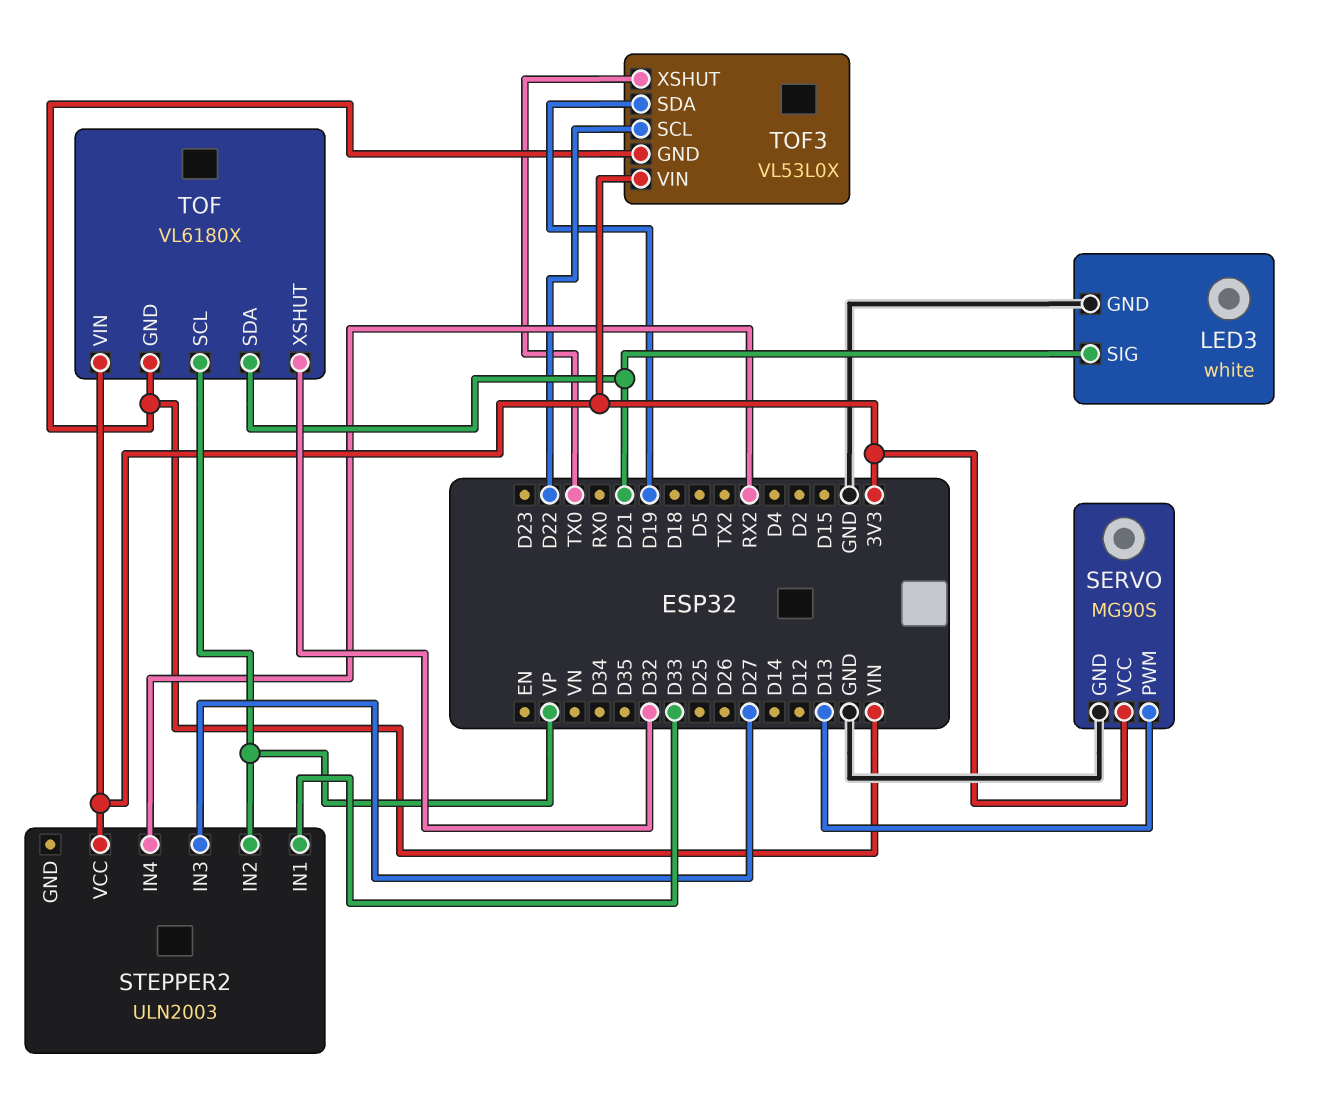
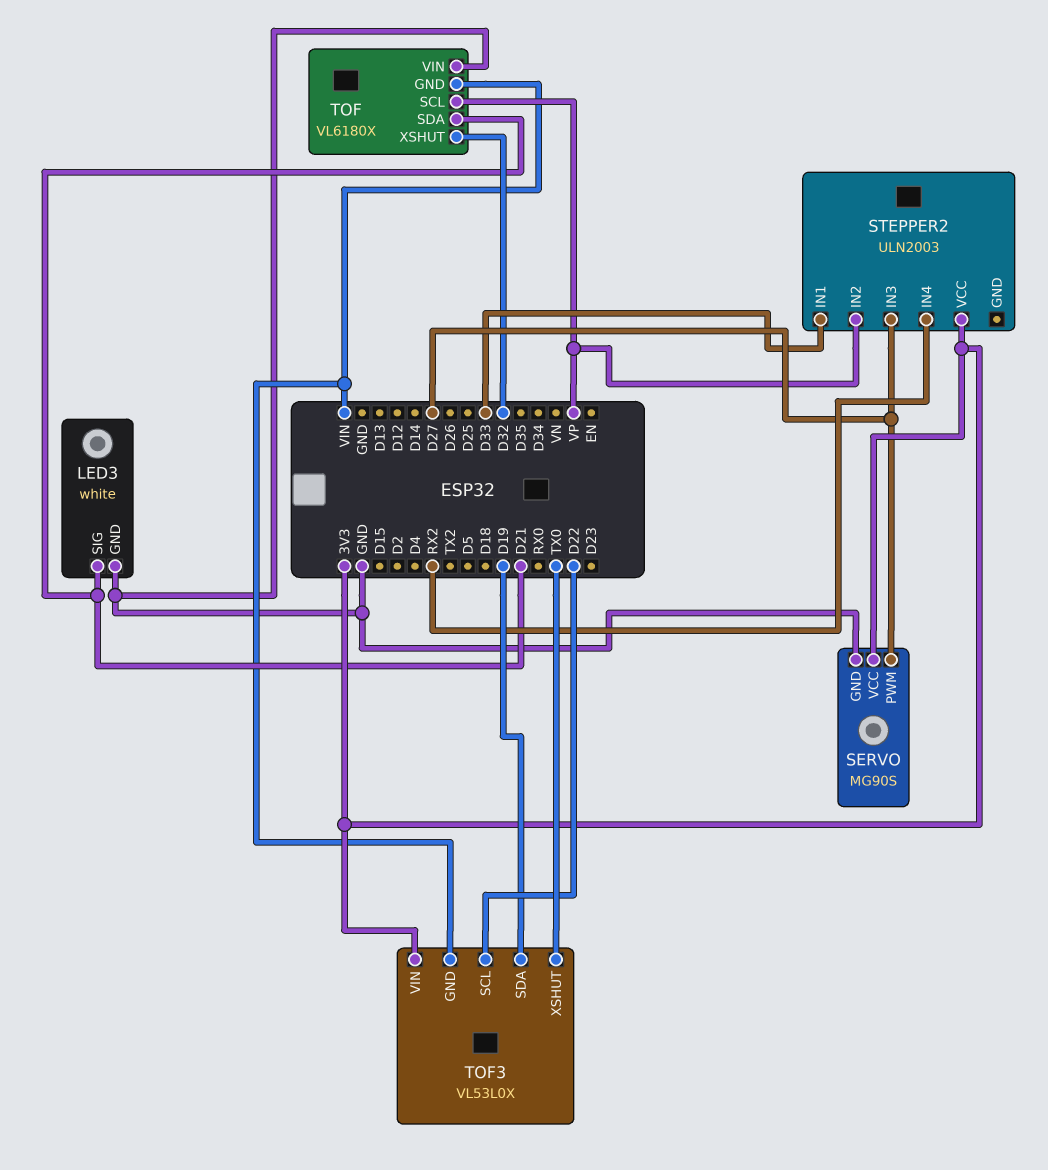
SERVO pin PWM: D13 -> D27
TOF pin VIN: 3V3 -> GND

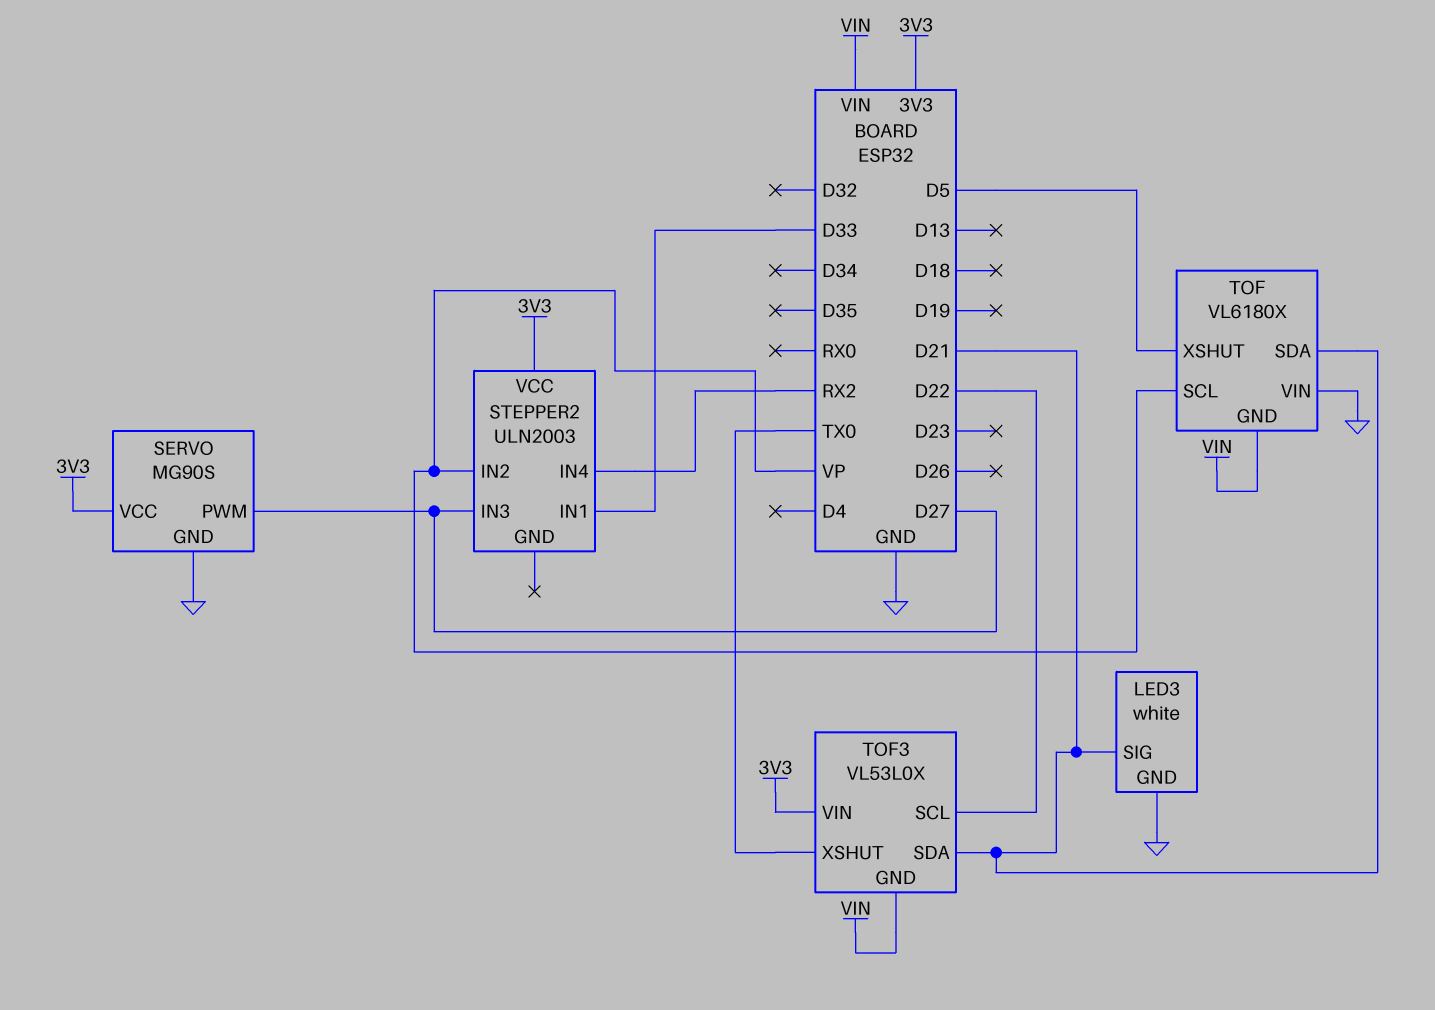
TOF pin XSHUT: D32 -> D5
TOF3 pin SDA: D19 -> D21

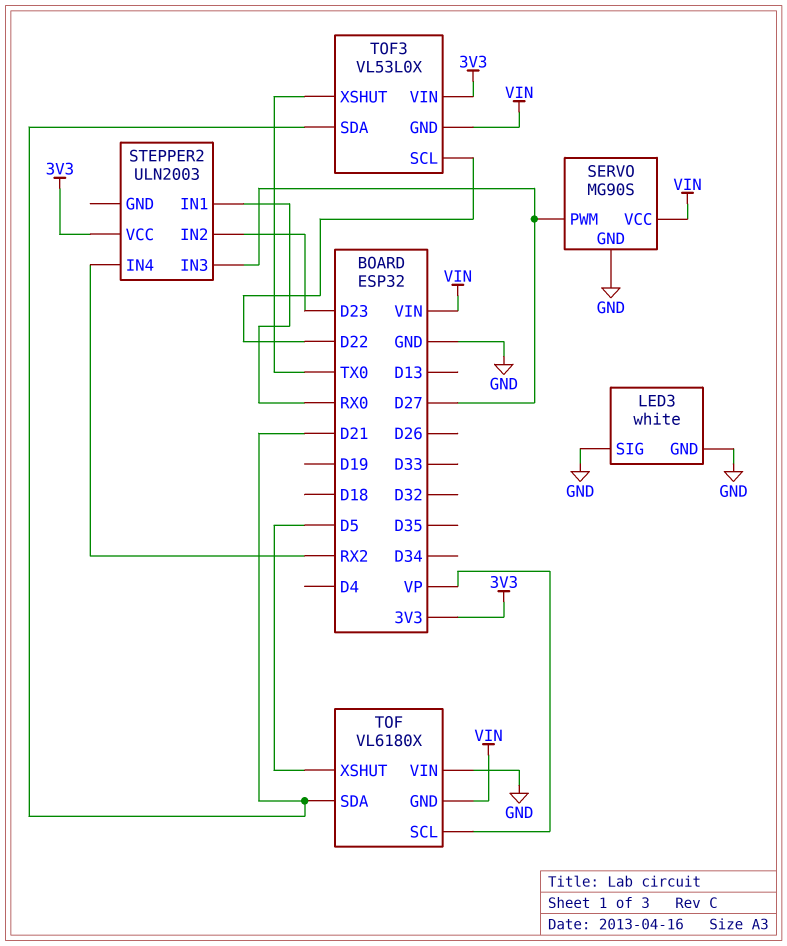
LED3 pin SIG: D21 -> GND
SERVO pin VCC: 3V3 -> VIN
STEPPER2 pin IN1: D33 -> RX0
STEPPER2 pin IN2: VP -> D23

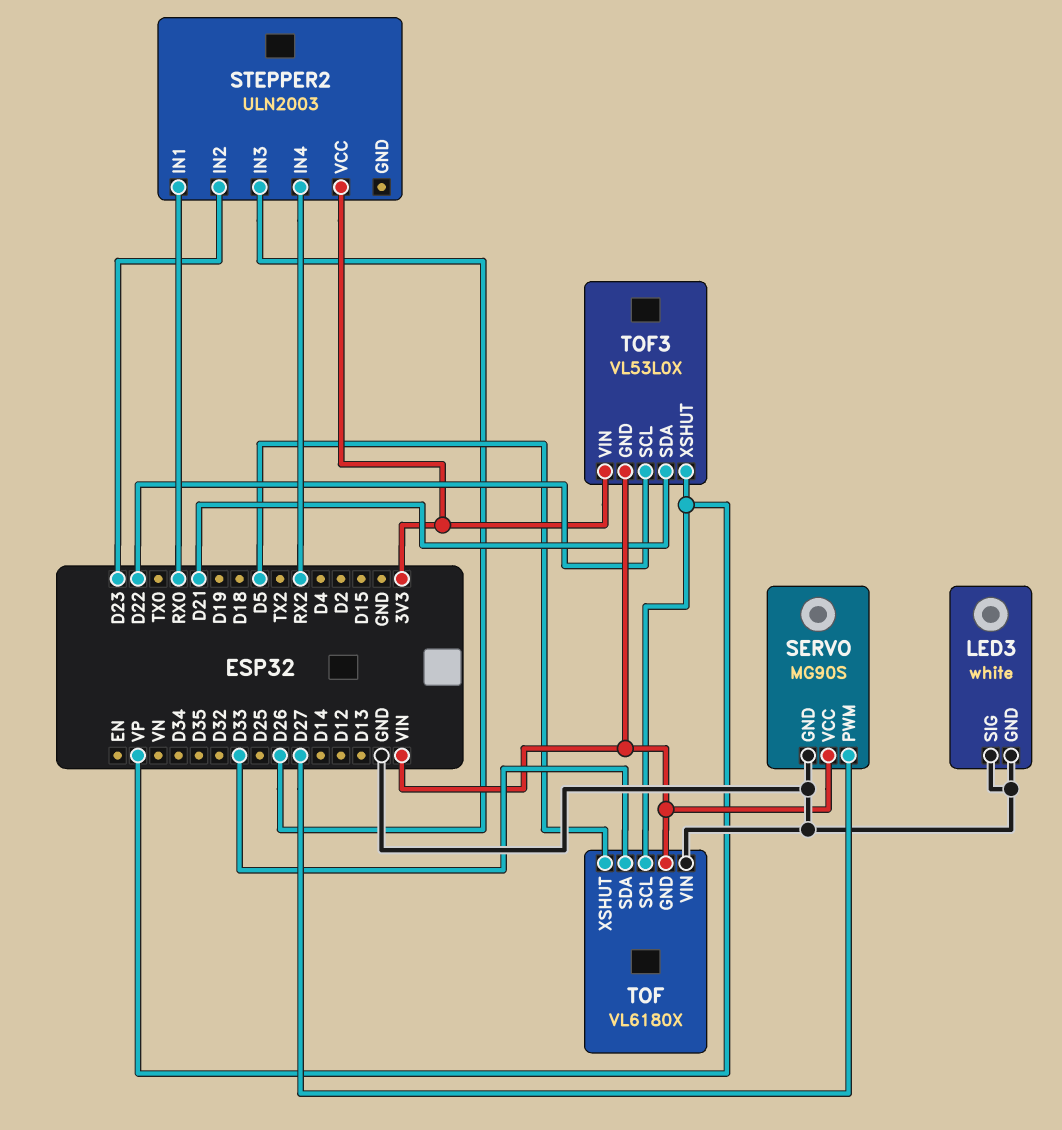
STEPPER2 pin IN3: D27 -> D26
TOF pin SDA: D21 -> D33
TOF3 pin XSHUT: TX0 -> VP

